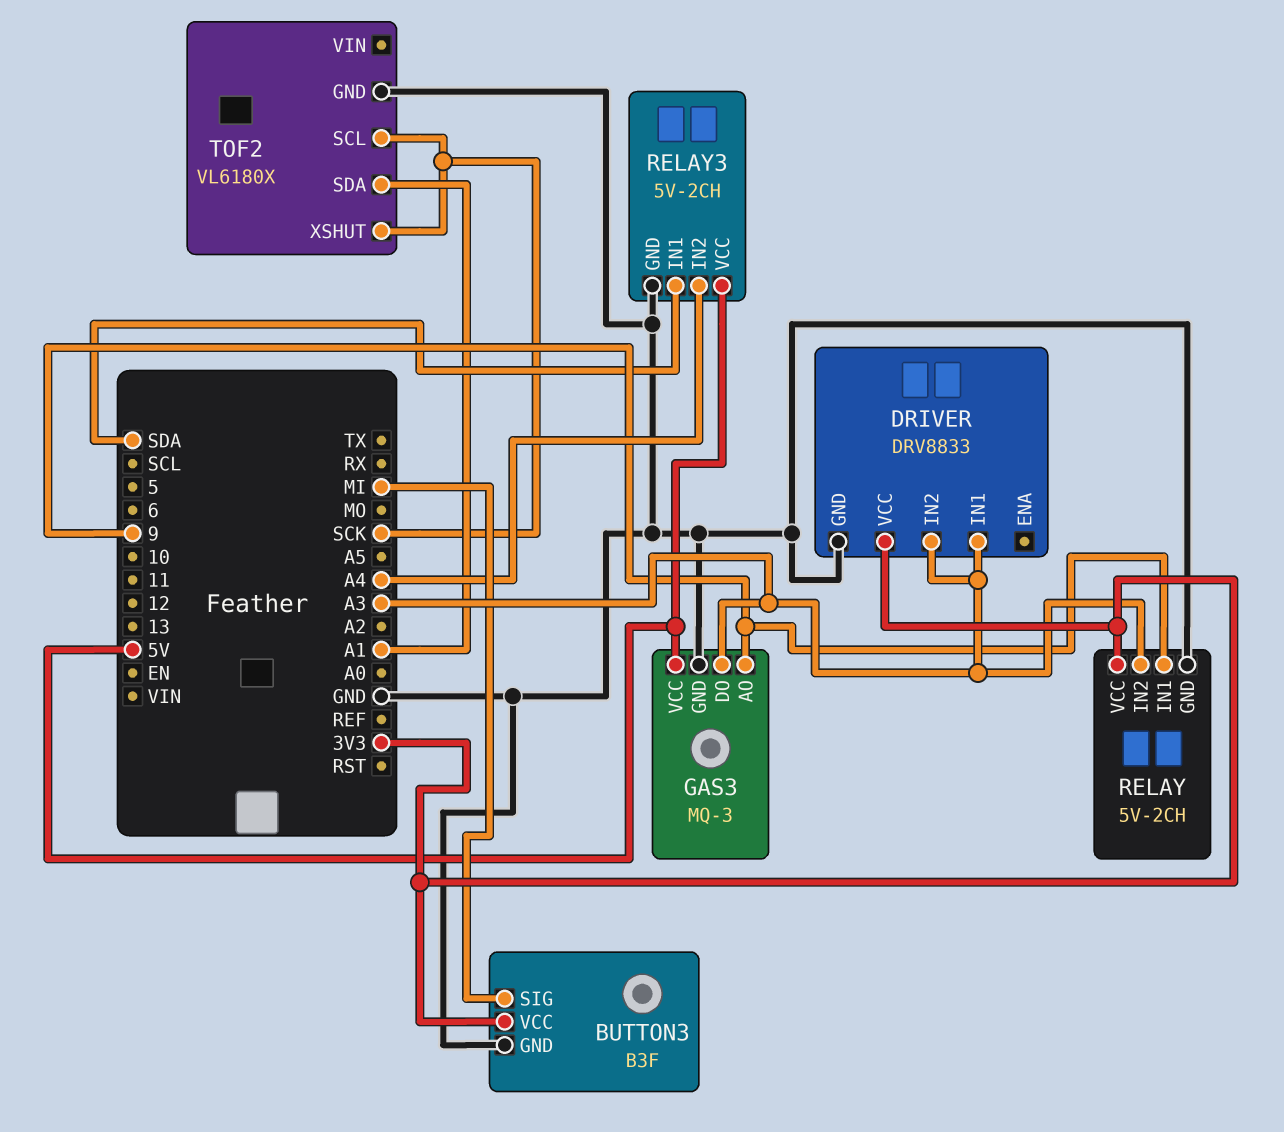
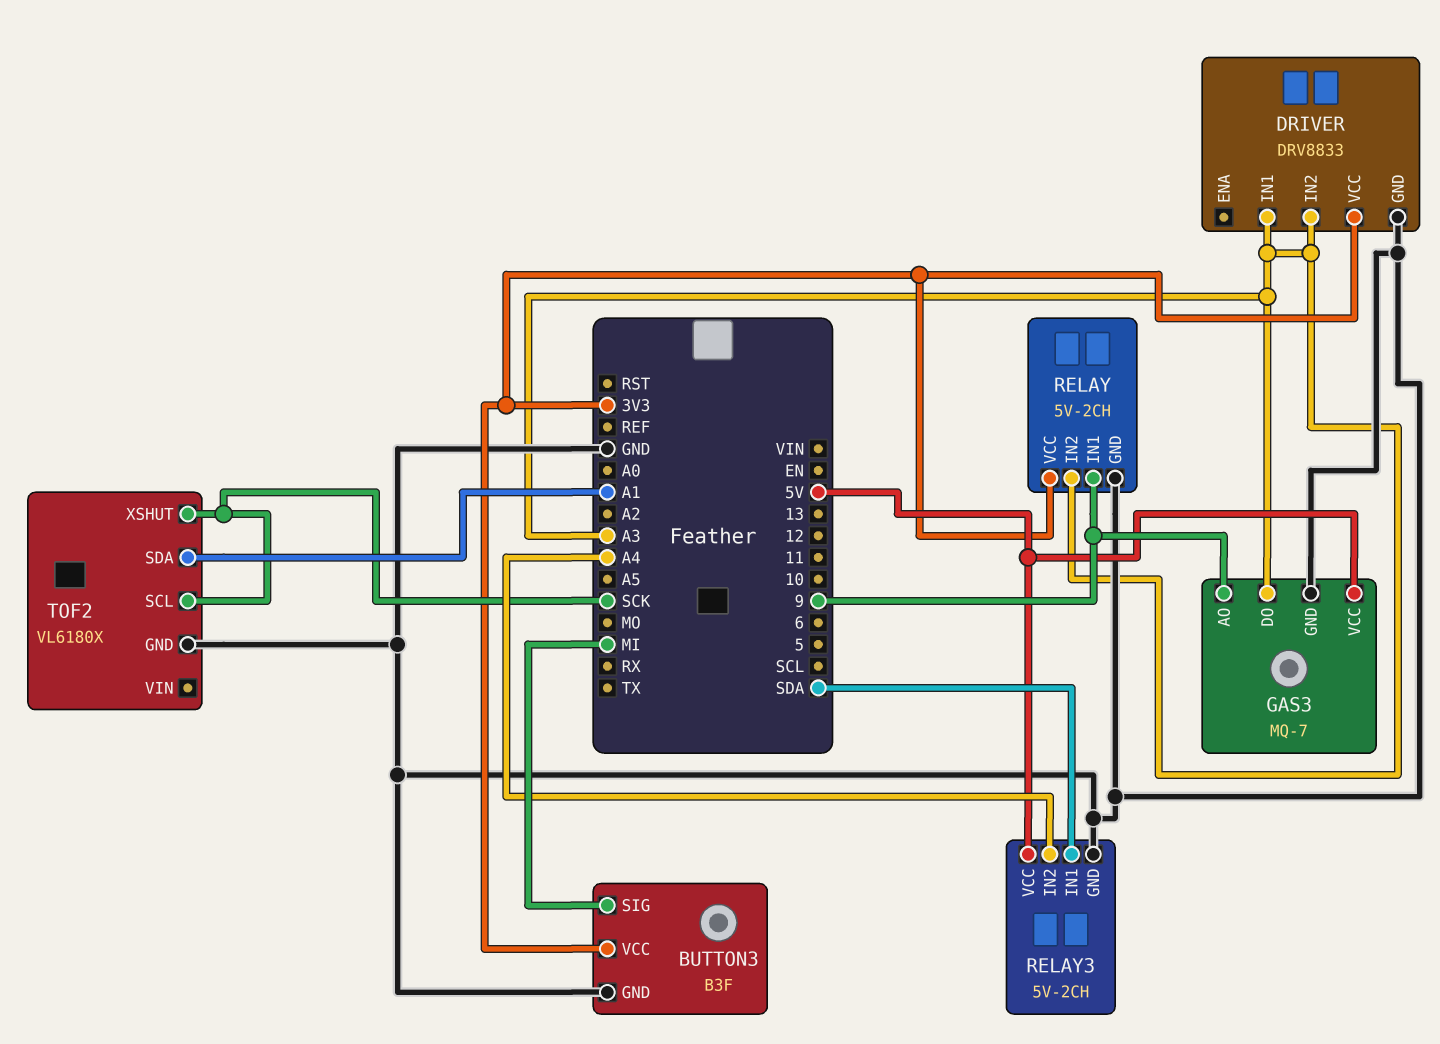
GAS3: MQ-3 -> MQ-7

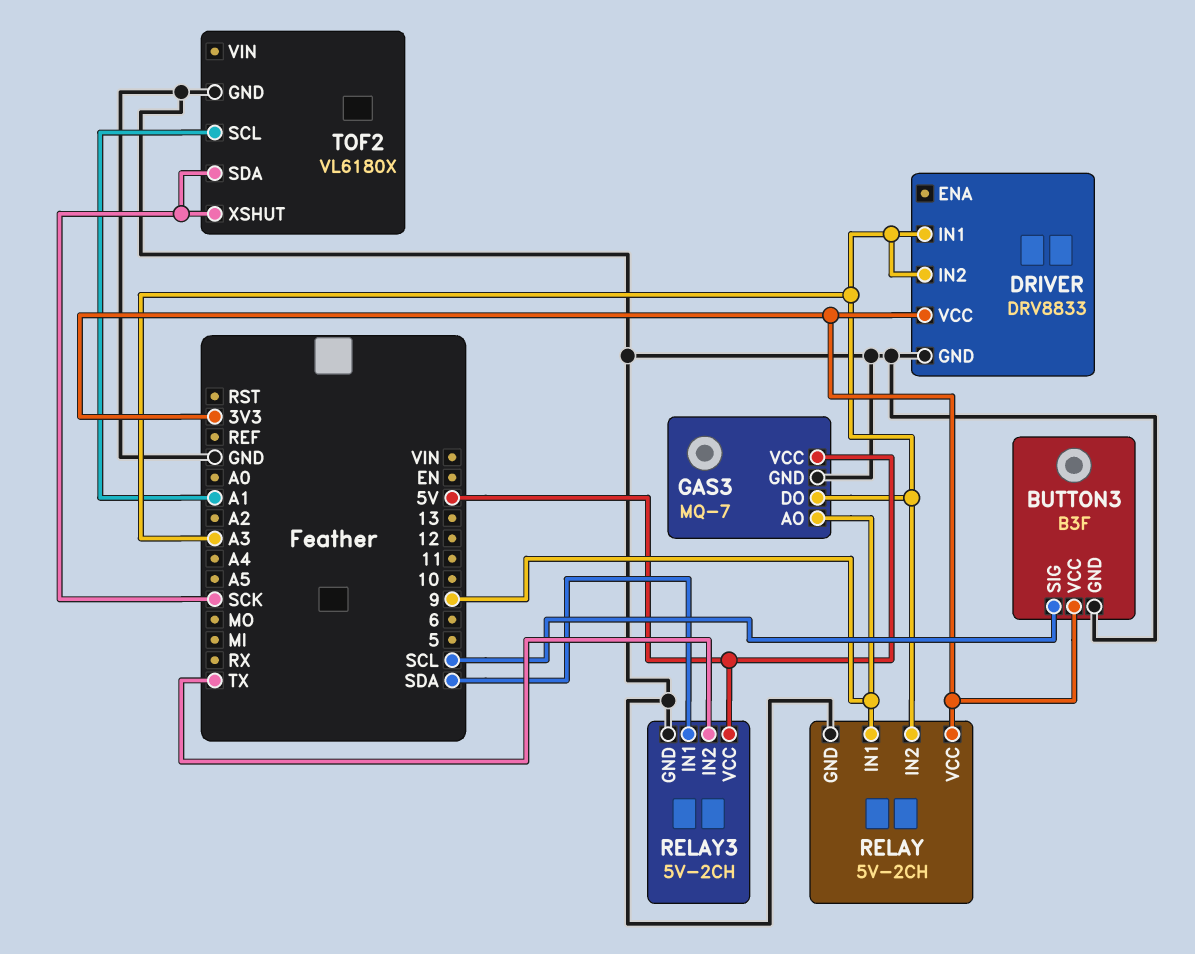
BUTTON3 pin SIG: MI -> SCL
RELAY3 pin IN2: A4 -> TX
TOF2 pin SCL: SCK -> A1
TOF2 pin SDA: A1 -> SCK

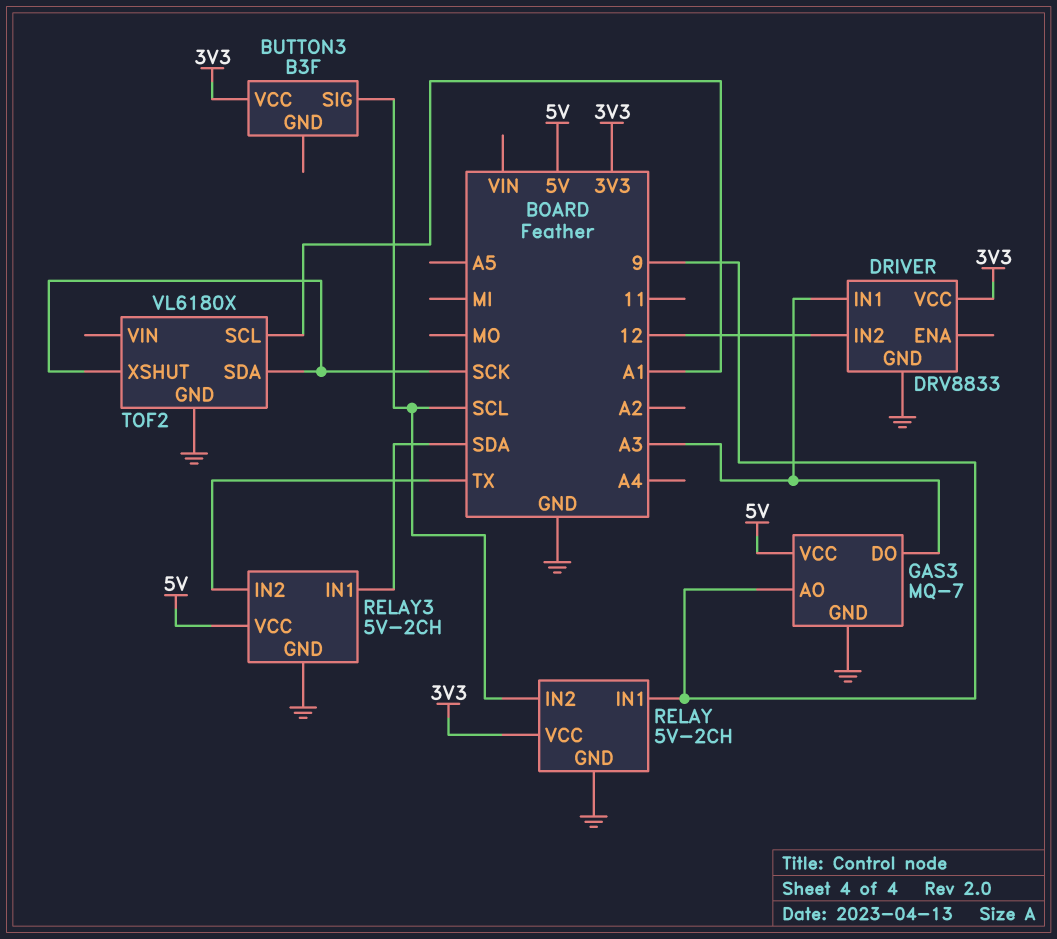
BUTTON3 pin GND: GND -> none
DRIVER pin IN2: A3 -> 12
RELAY pin IN2: A3 -> SCL

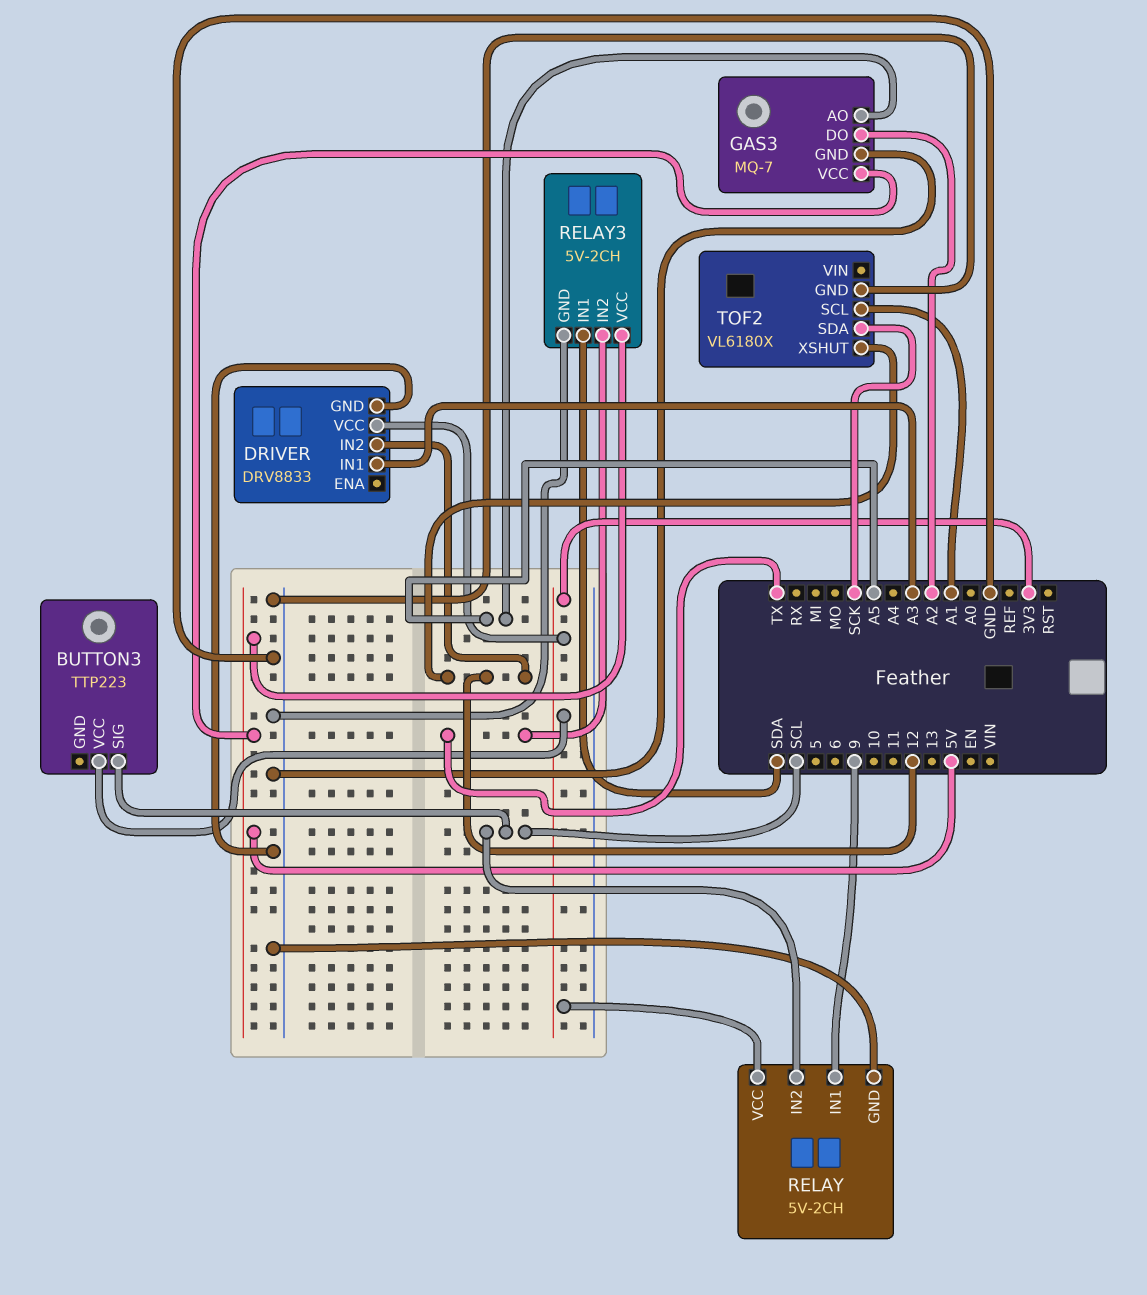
BUTTON3: B3F -> TTP223
GAS3 pin AO: 9 -> A5
GAS3 pin DO: A3 -> A2
TOF2 pin XSHUT: SCK -> 12

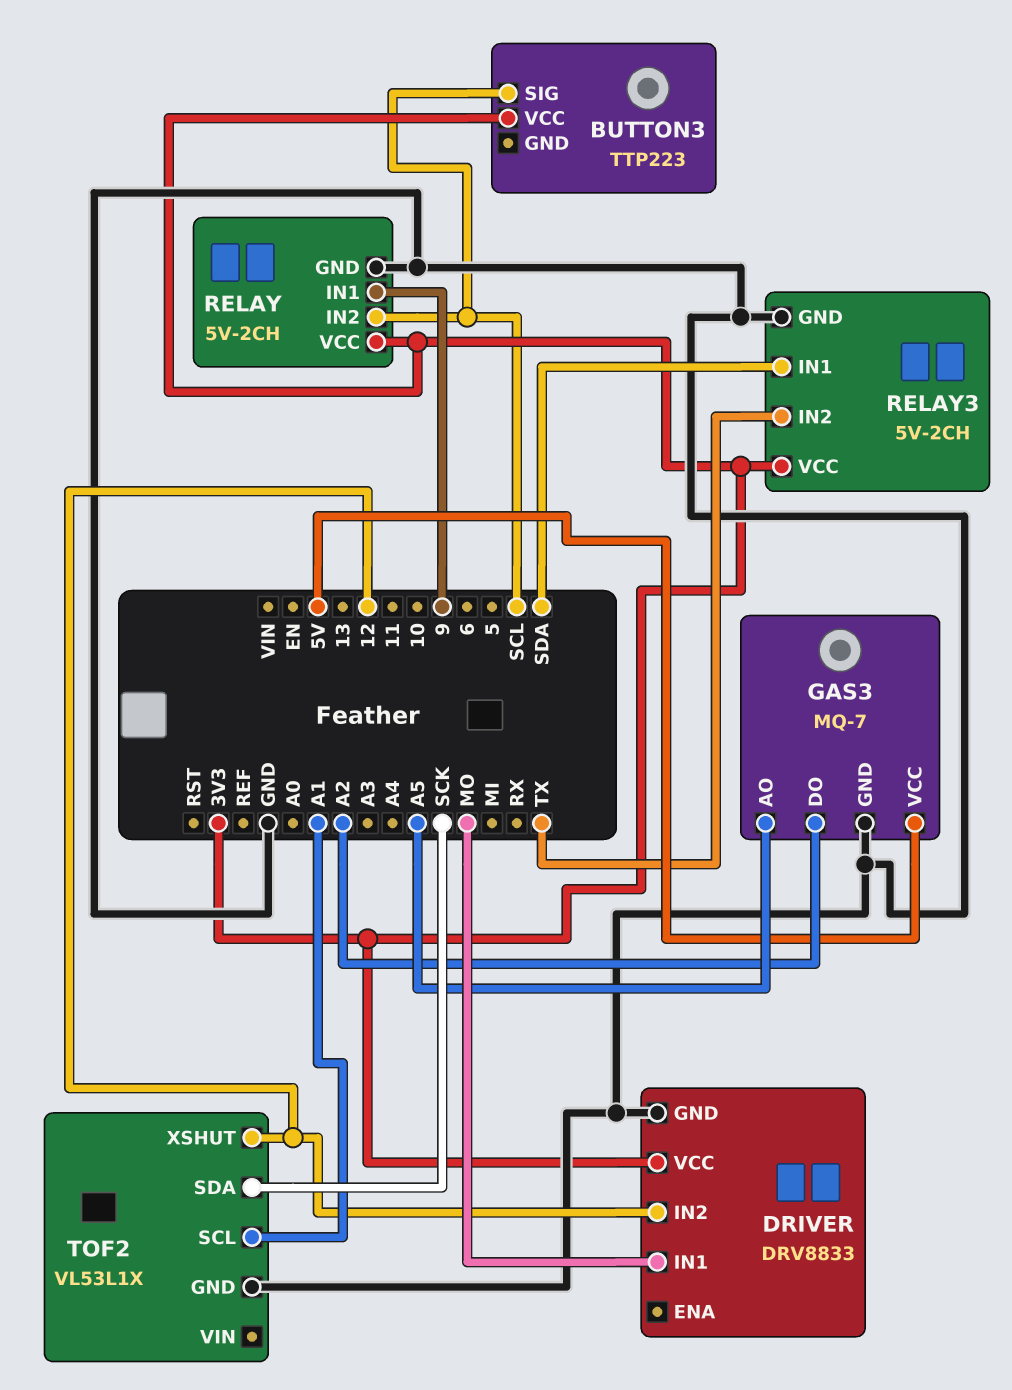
DRIVER pin IN1: A3 -> MO
RELAY3 pin VCC: 5V -> 3V3
TOF2: VL6180X -> VL53L1X

